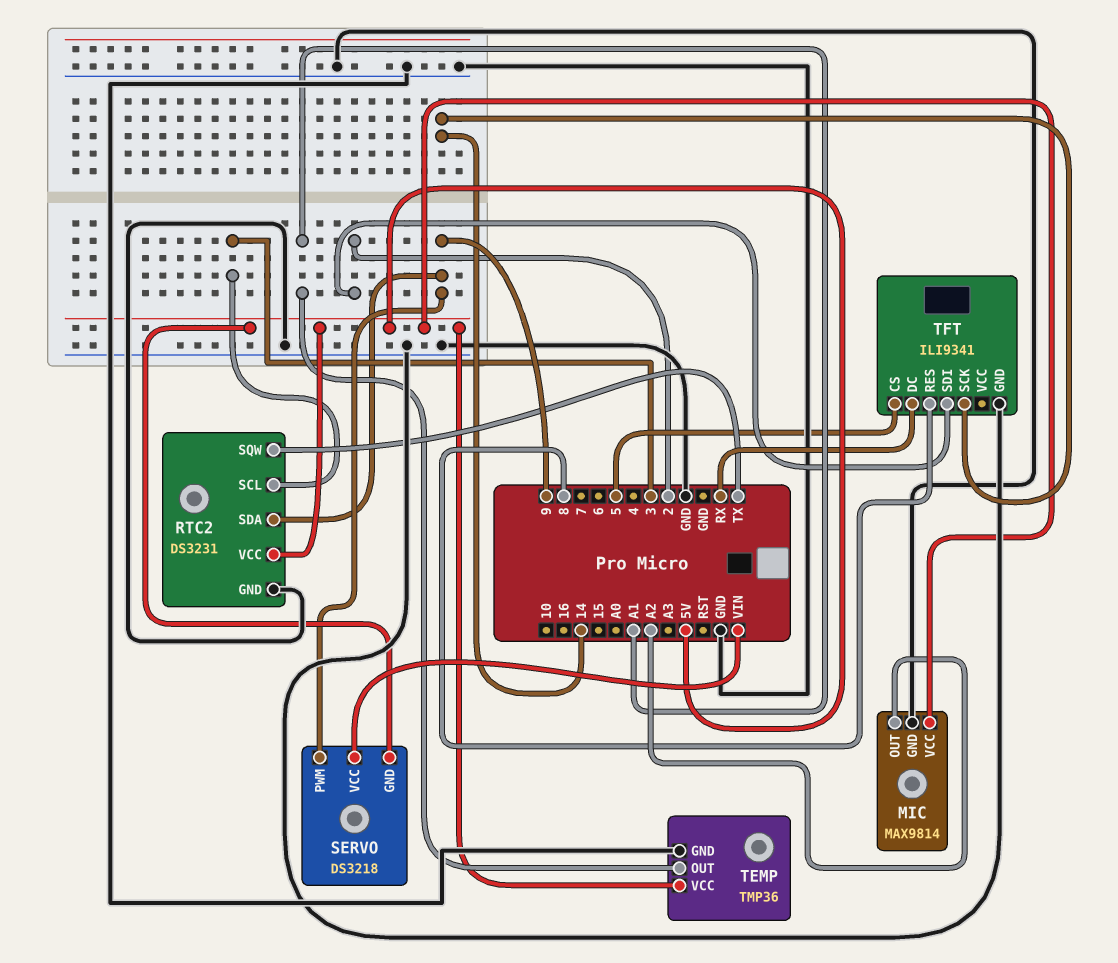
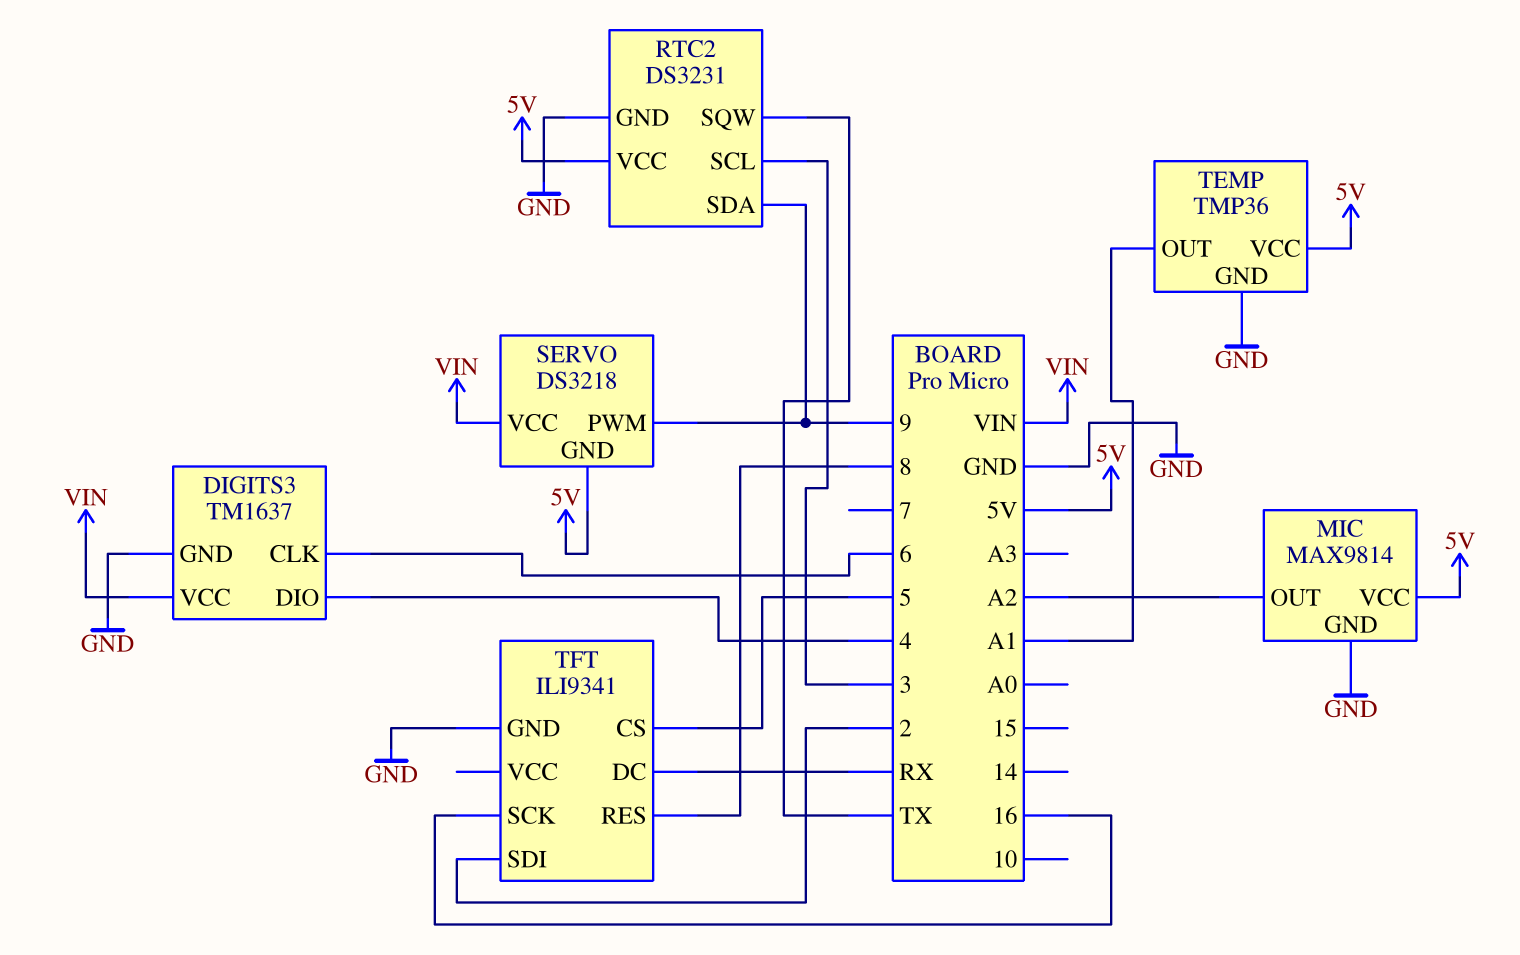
DIGITS3: none -> TM1637
DIGITS3 pin CLK: none -> 6
DIGITS3 pin DIO: none -> 4
DIGITS3 pin GND: none -> GND
DIGITS3 pin VCC: none -> VIN
TFT pin SCK: 14 -> 16

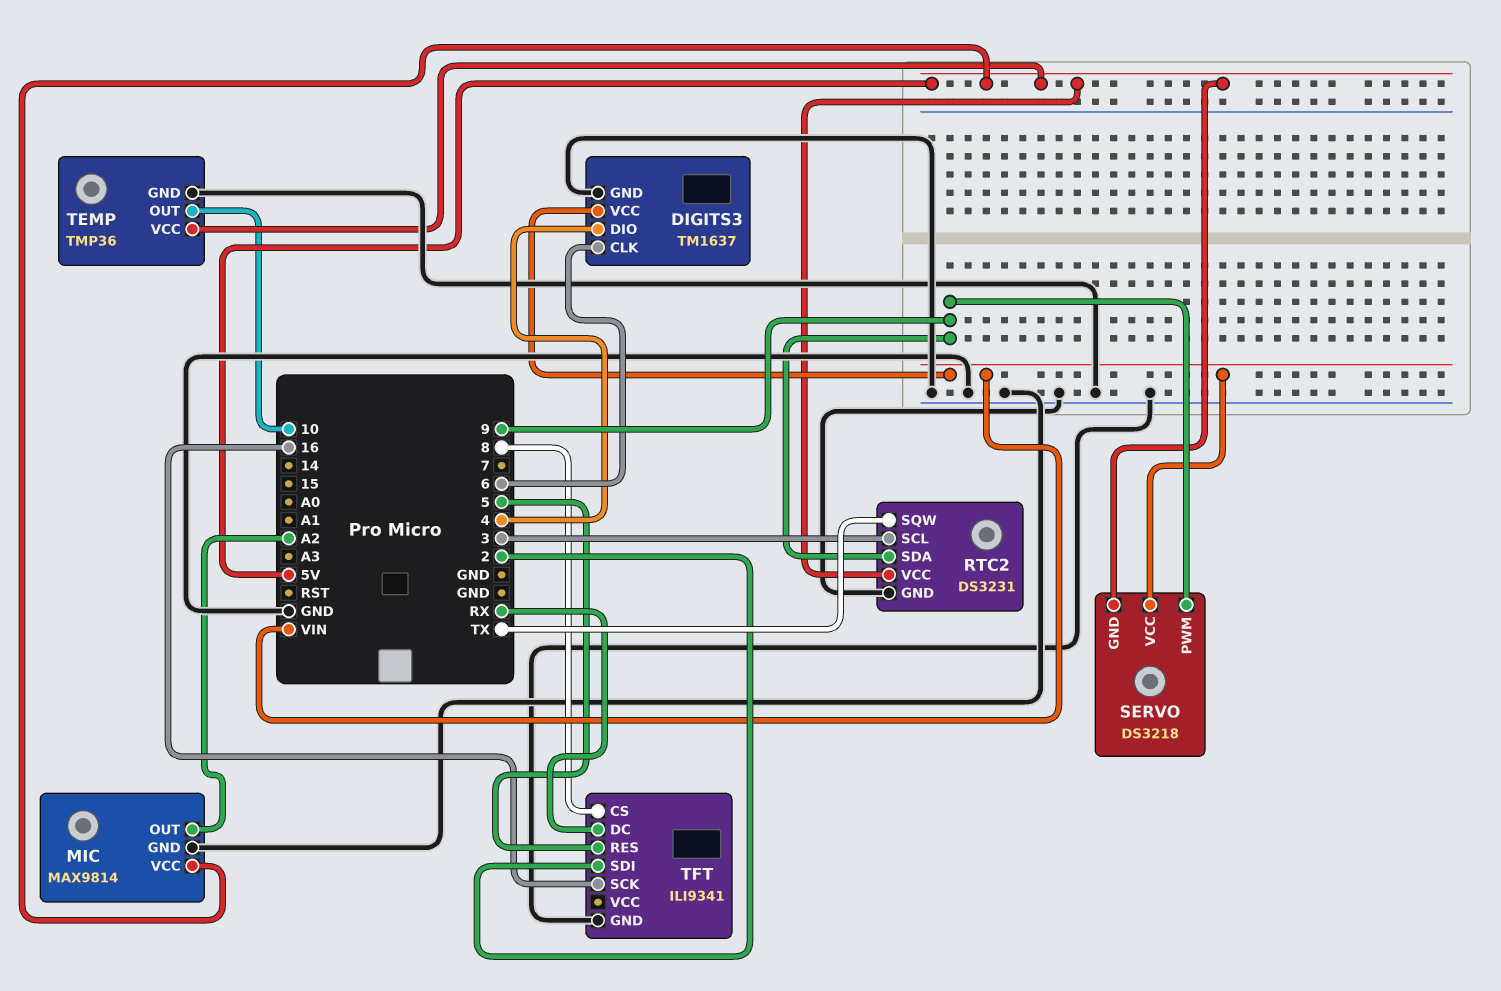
TEMP pin OUT: A1 -> 10
TFT pin CS: 5 -> 8
TFT pin RES: 8 -> 5

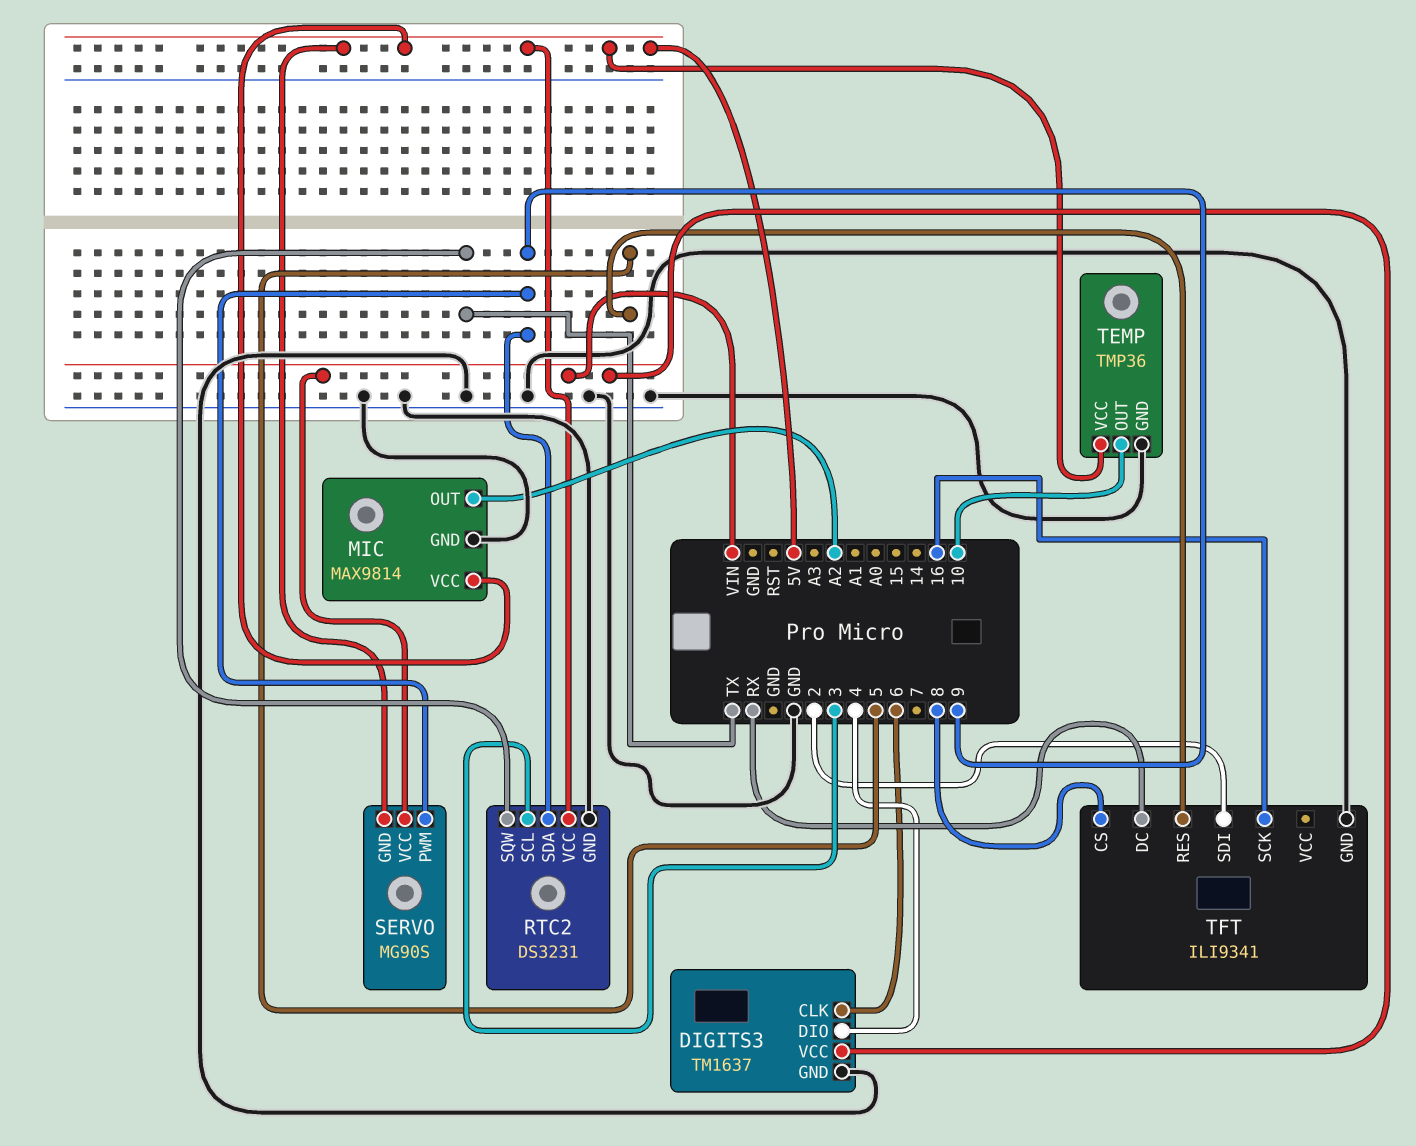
SERVO: DS3218 -> MG90S

